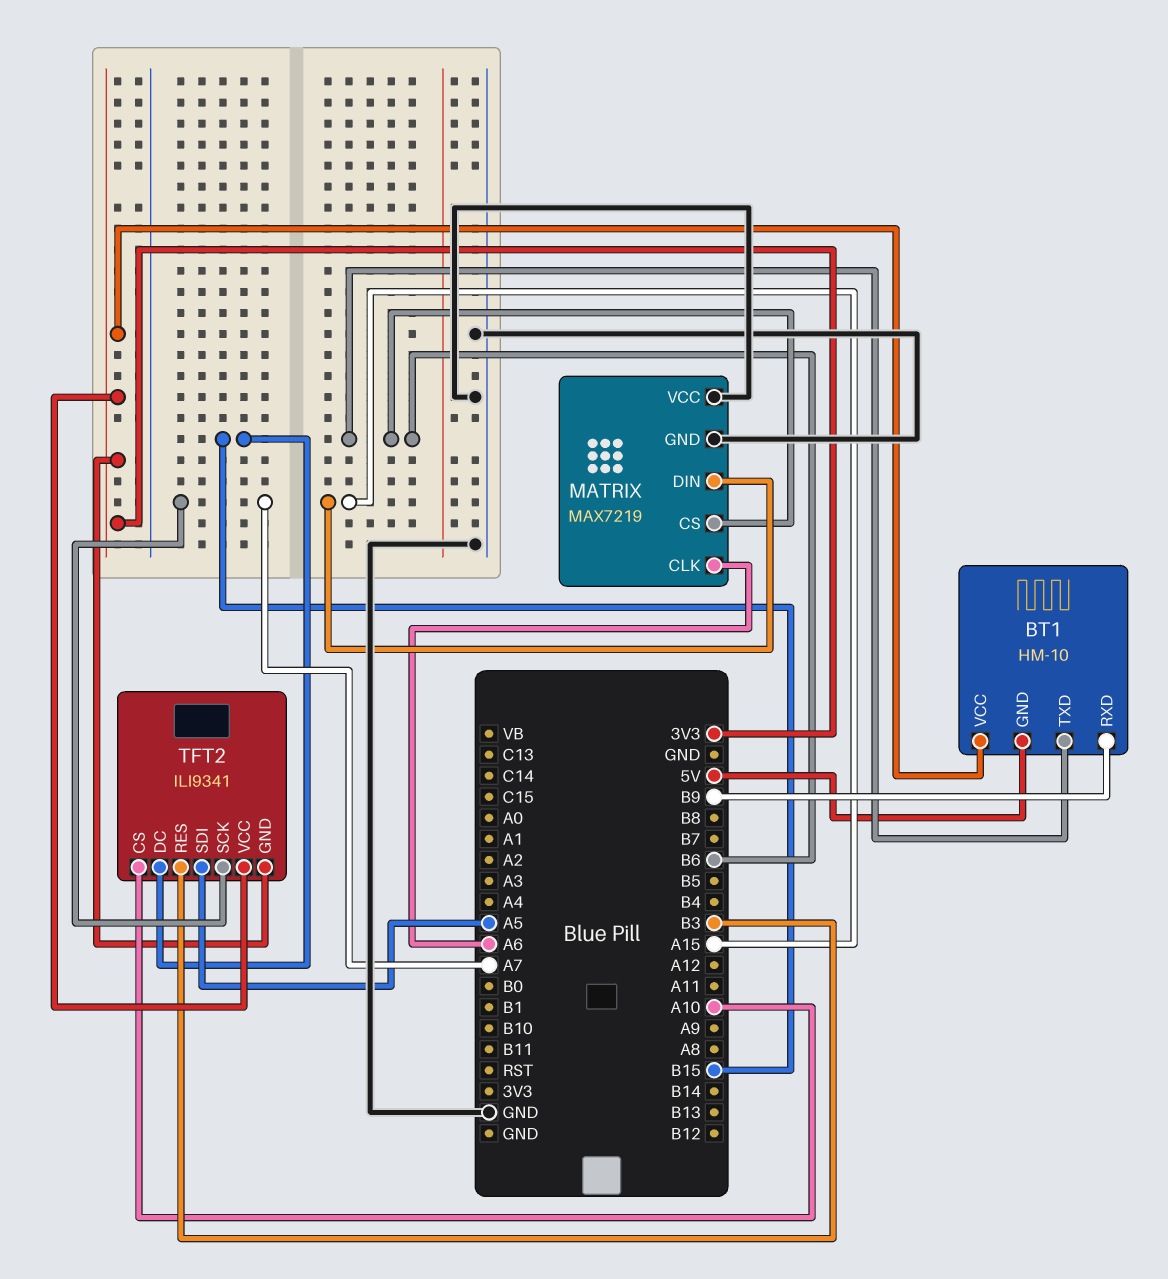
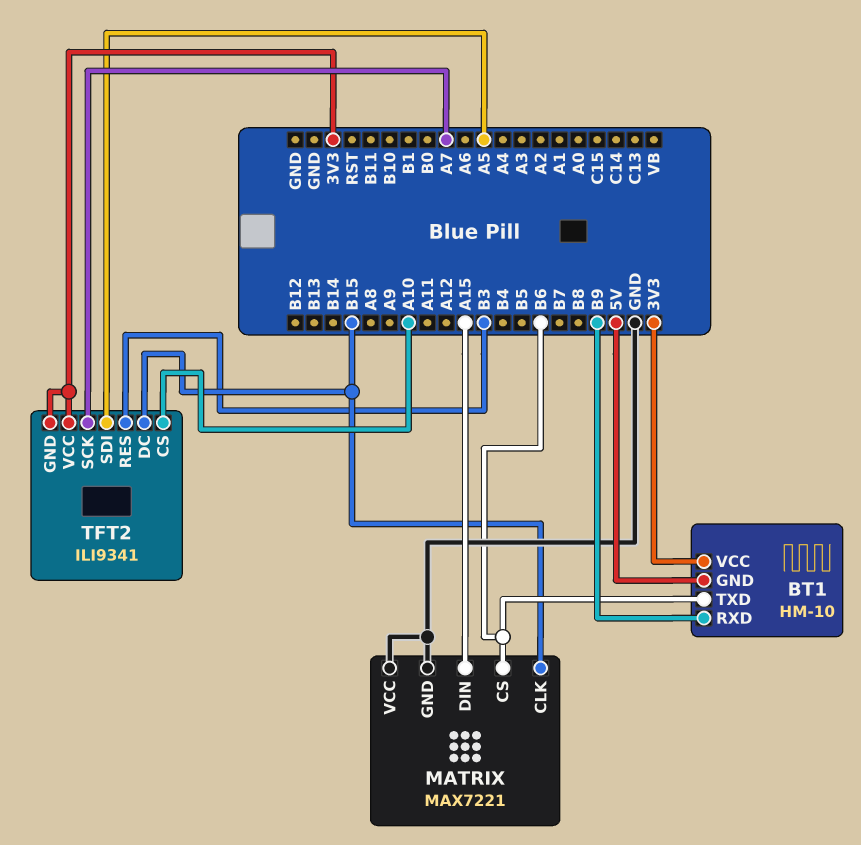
MATRIX: MAX7219 -> MAX7221
MATRIX pin CLK: A6 -> B15

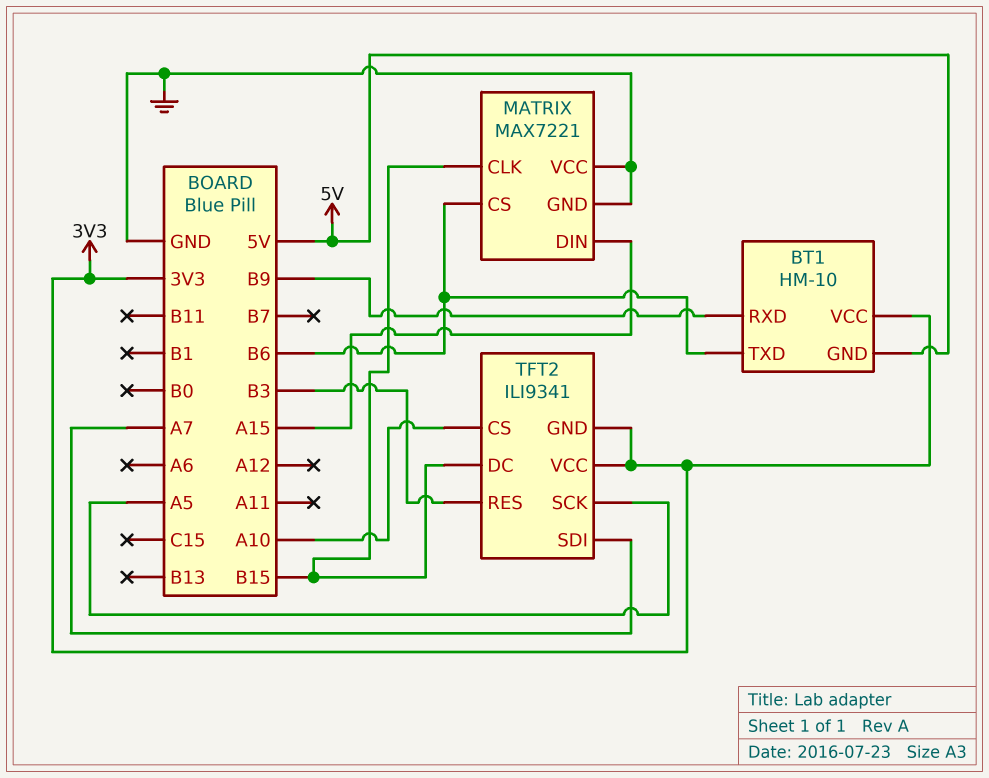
TFT2 pin SCK: A7 -> A5
TFT2 pin SDI: A5 -> A7

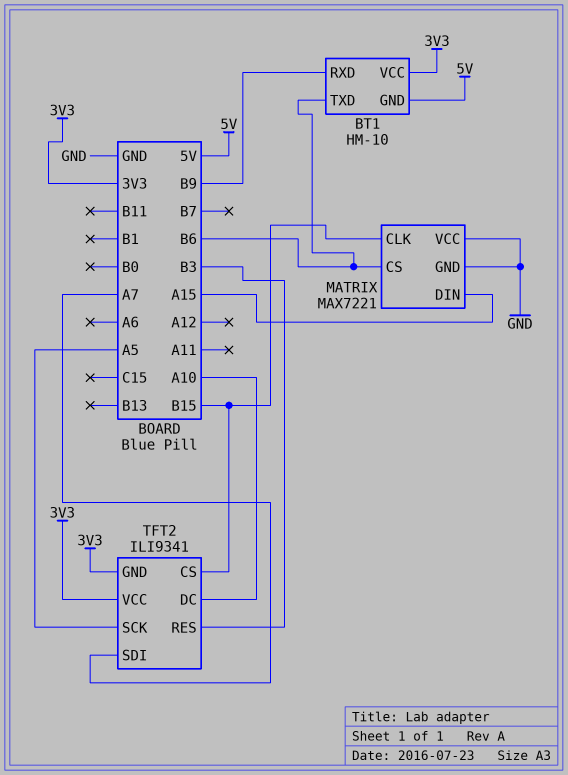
TFT2 pin CS: A10 -> B15
TFT2 pin DC: B15 -> A10

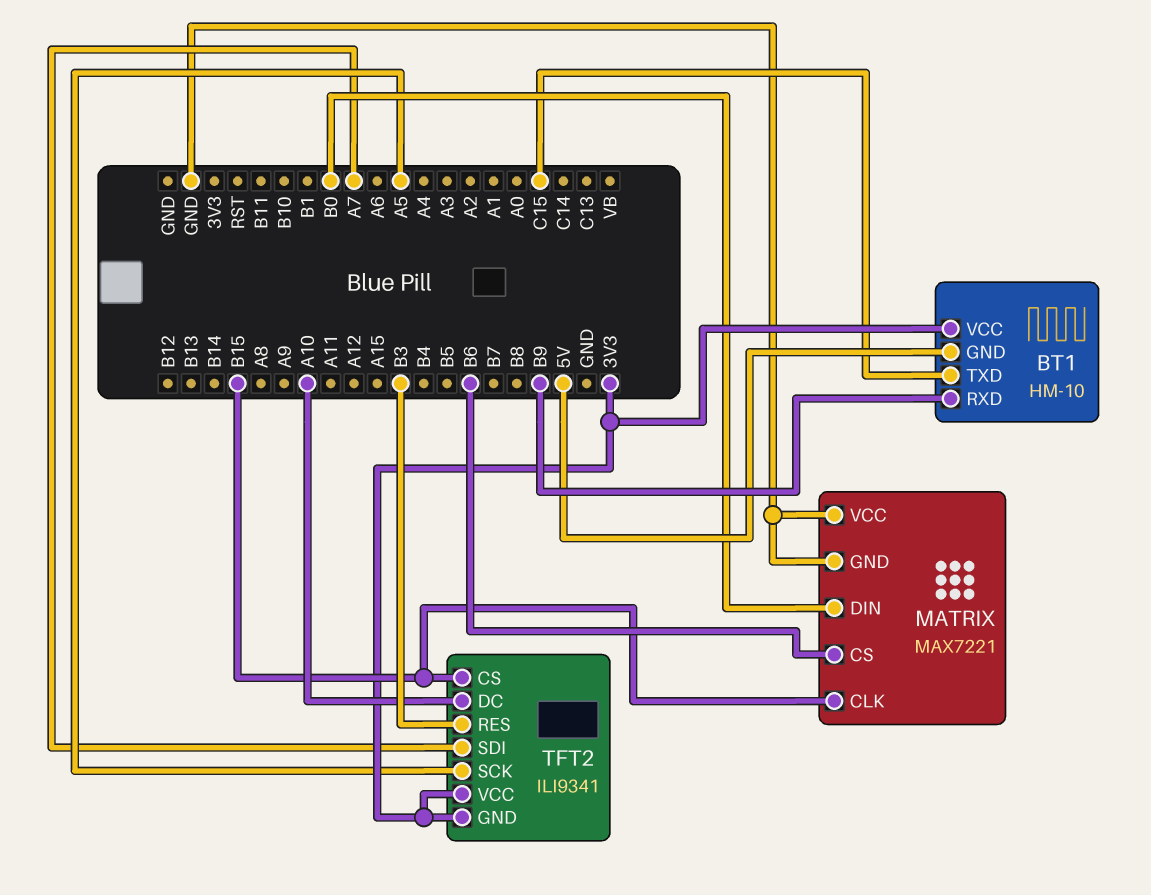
BT1 pin TXD: B6 -> C15
MATRIX pin DIN: A15 -> B0

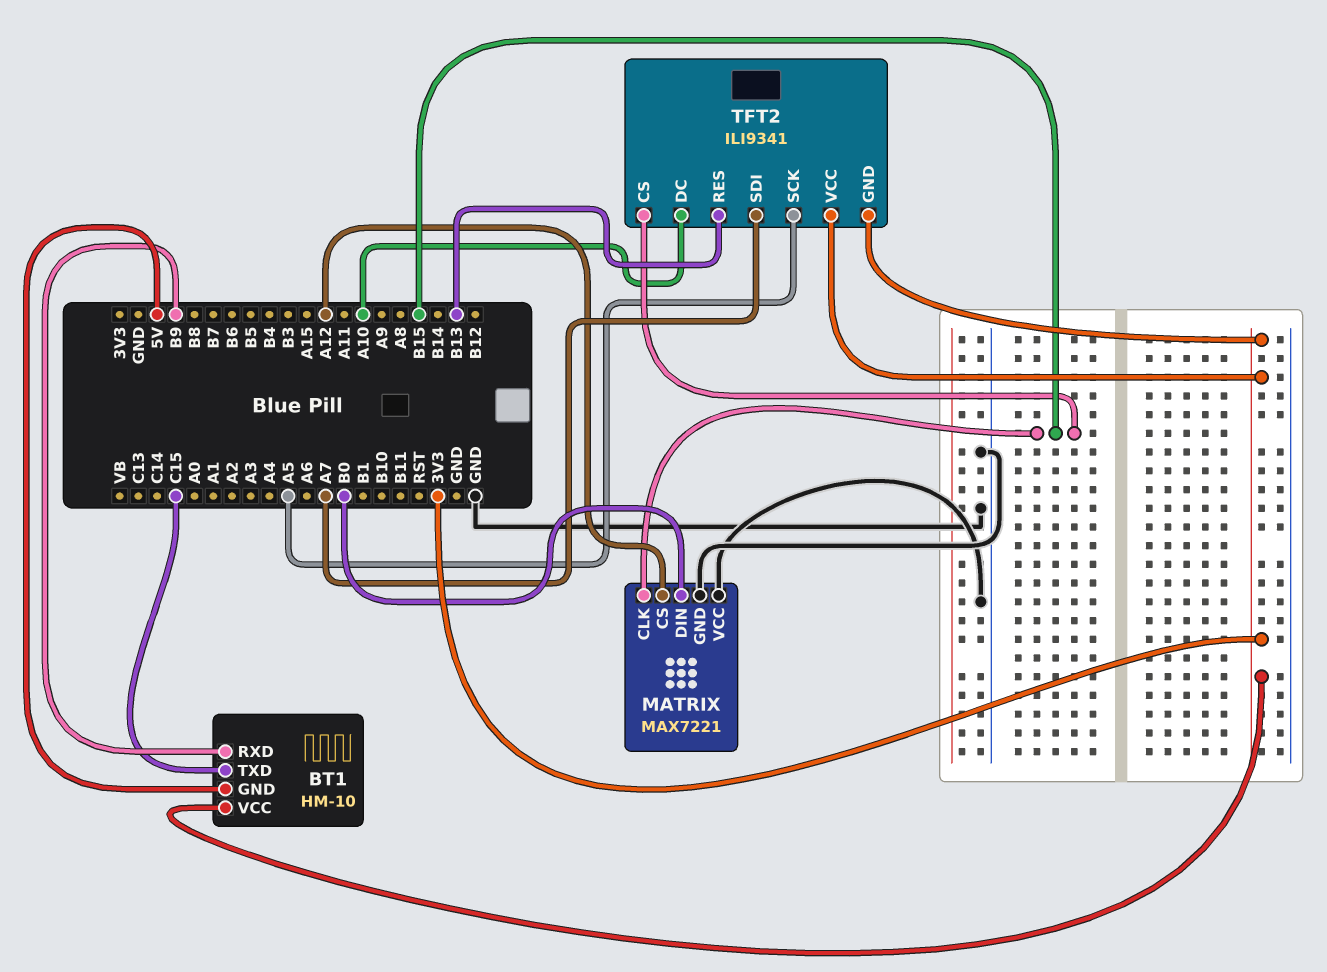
MATRIX pin CS: B6 -> A12
TFT2 pin RES: B3 -> B13

